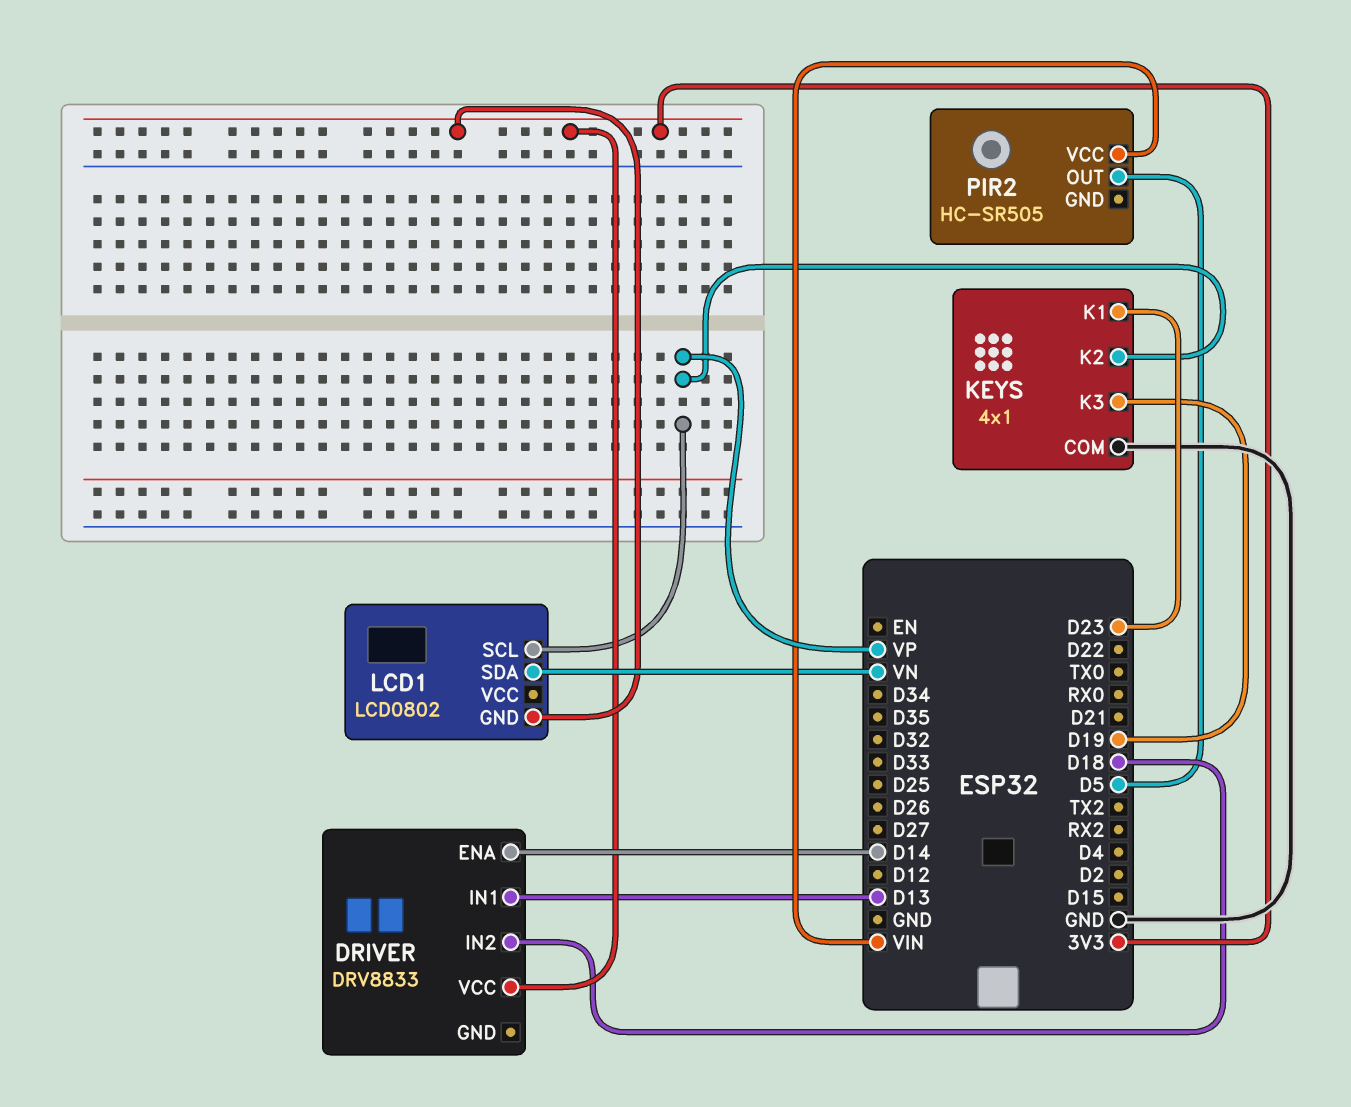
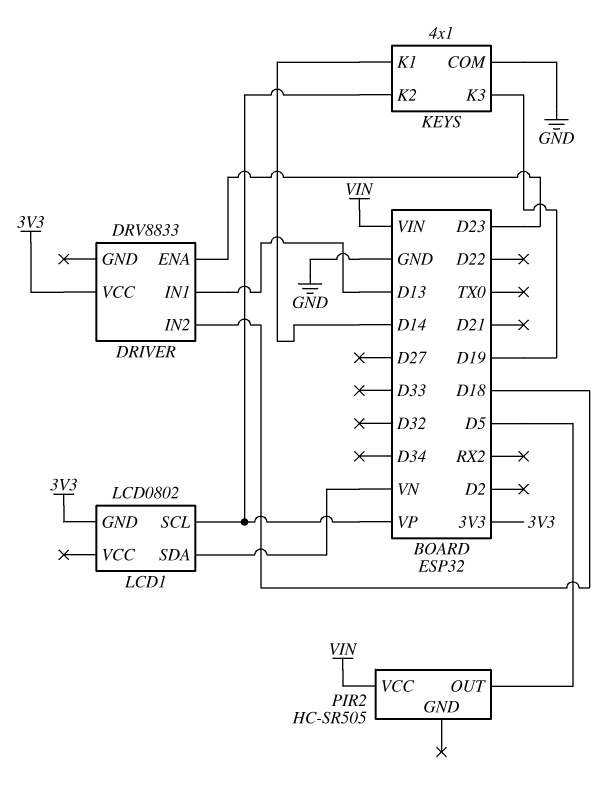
DRIVER pin ENA: D14 -> D23
KEYS pin K1: D23 -> D14

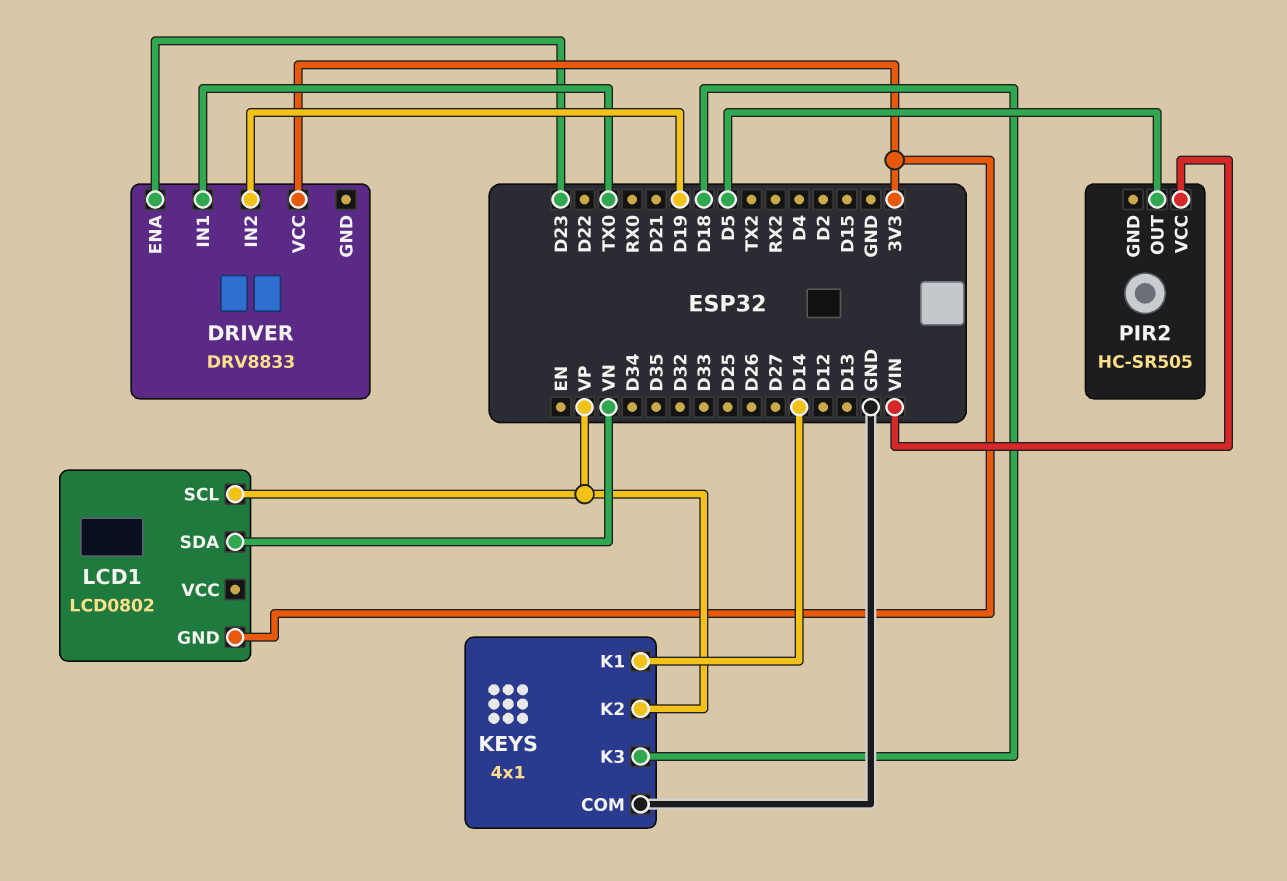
DRIVER pin IN1: D13 -> TX0
DRIVER pin IN2: D18 -> D19
KEYS pin K3: D19 -> D18

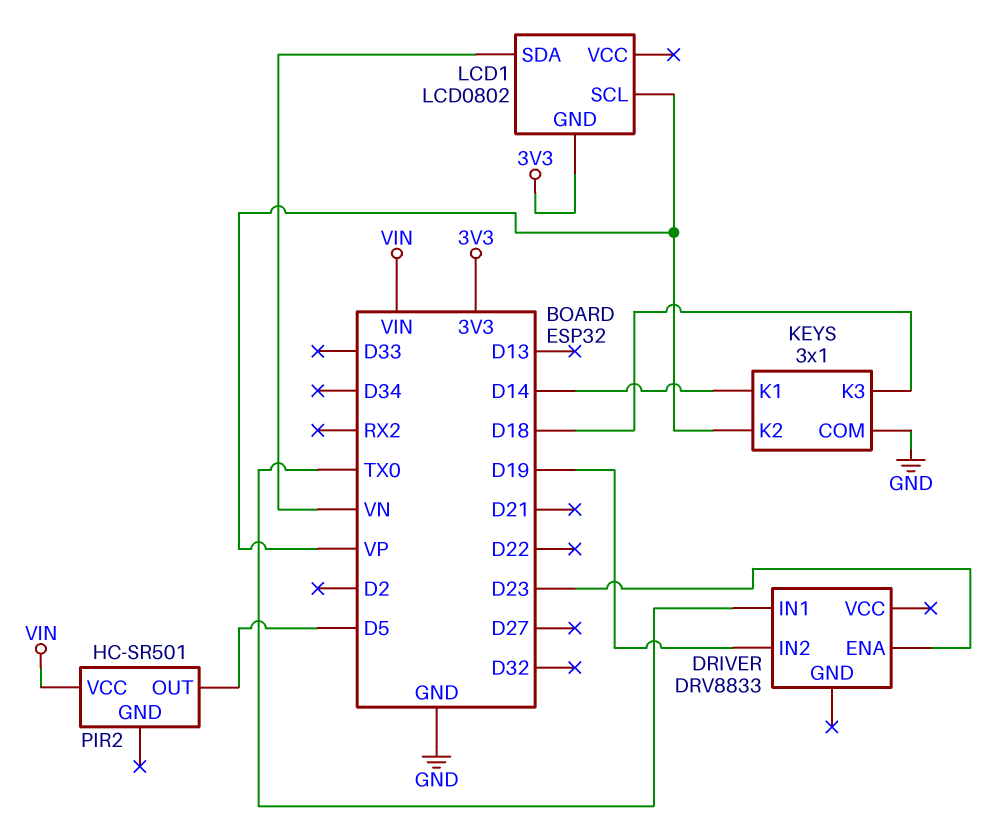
DRIVER pin VCC: 3V3 -> none
KEYS: 4x1 -> 3x1
PIR2: HC-SR505 -> HC-SR501

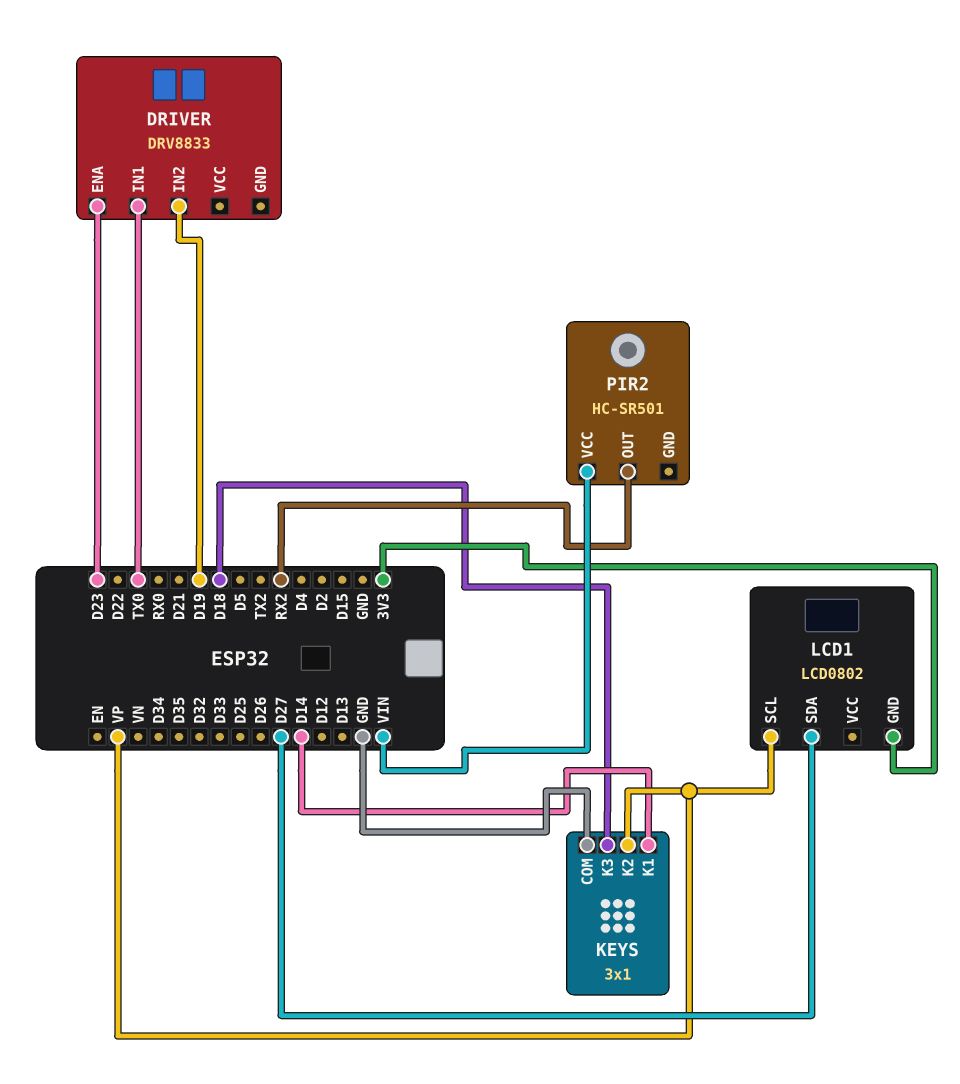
LCD1 pin SDA: VN -> D27
PIR2 pin OUT: D5 -> RX2

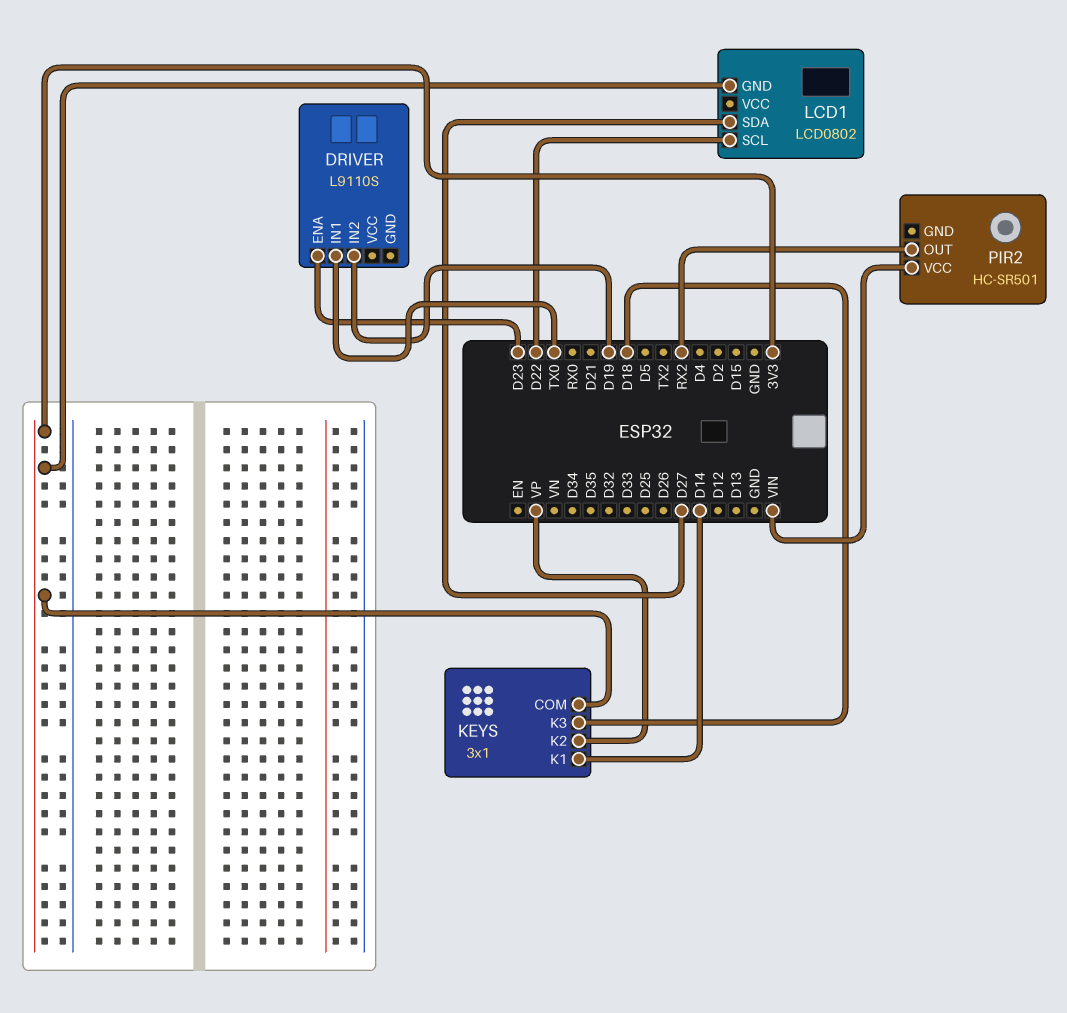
DRIVER: DRV8833 -> L9110S
KEYS pin COM: GND -> 3V3
LCD1 pin SCL: VP -> D22

